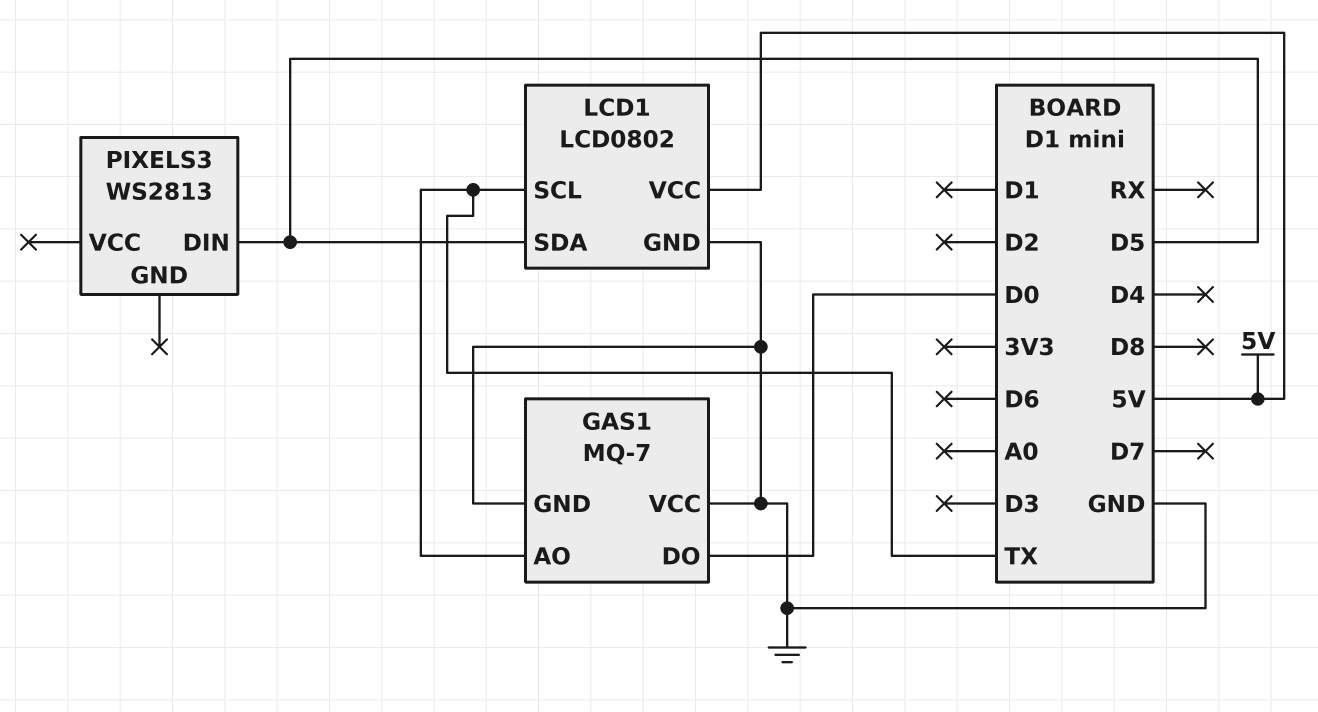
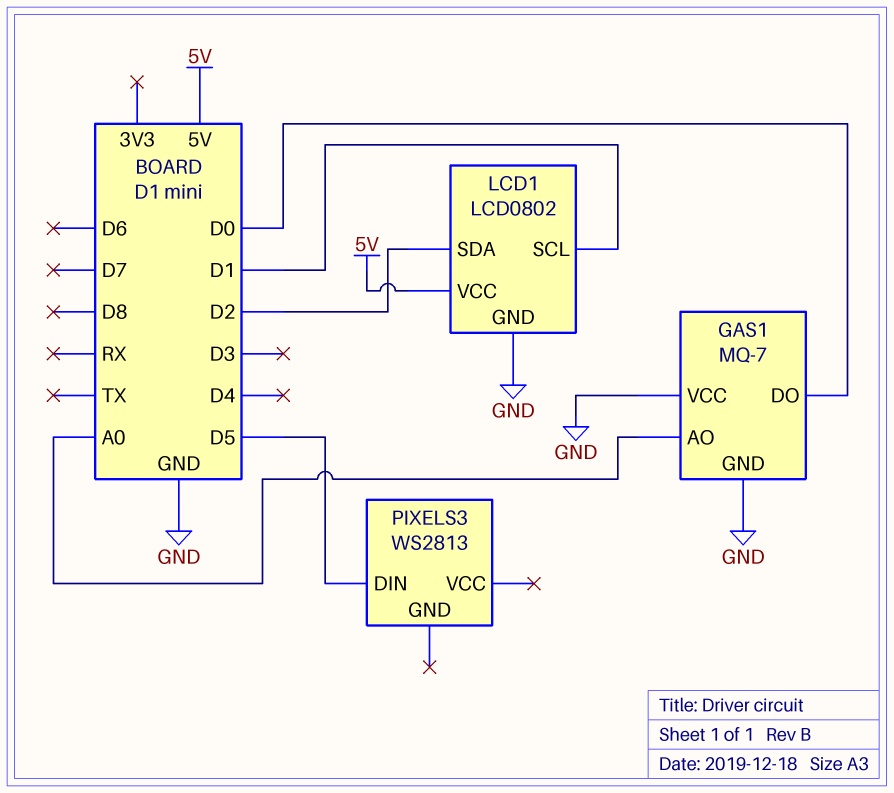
GAS1 pin AO: TX -> A0
LCD1 pin SCL: TX -> D1
LCD1 pin SDA: D5 -> D2

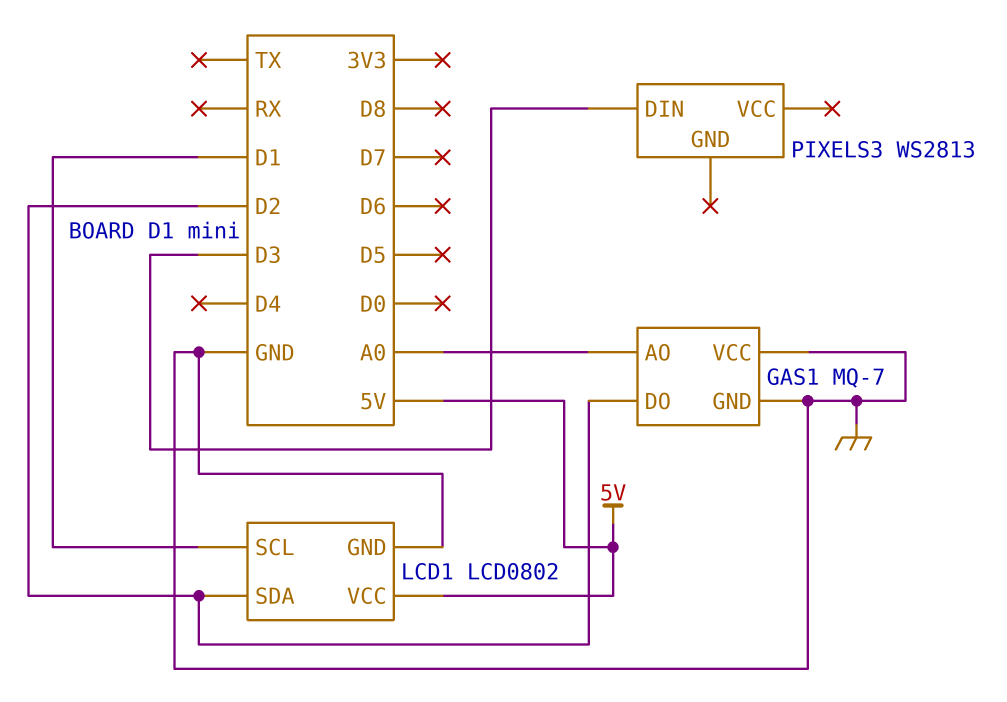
GAS1 pin DO: D0 -> D2
PIXELS3 pin DIN: D5 -> D3

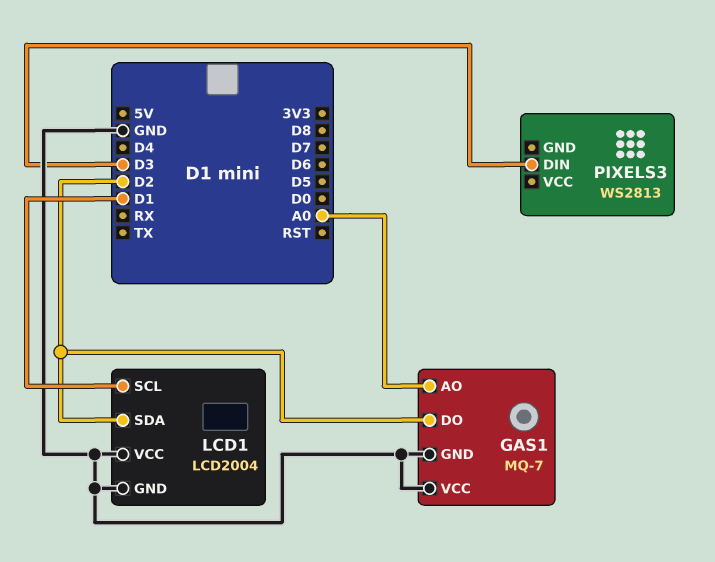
LCD1: LCD0802 -> LCD2004
LCD1 pin VCC: 5V -> GND

